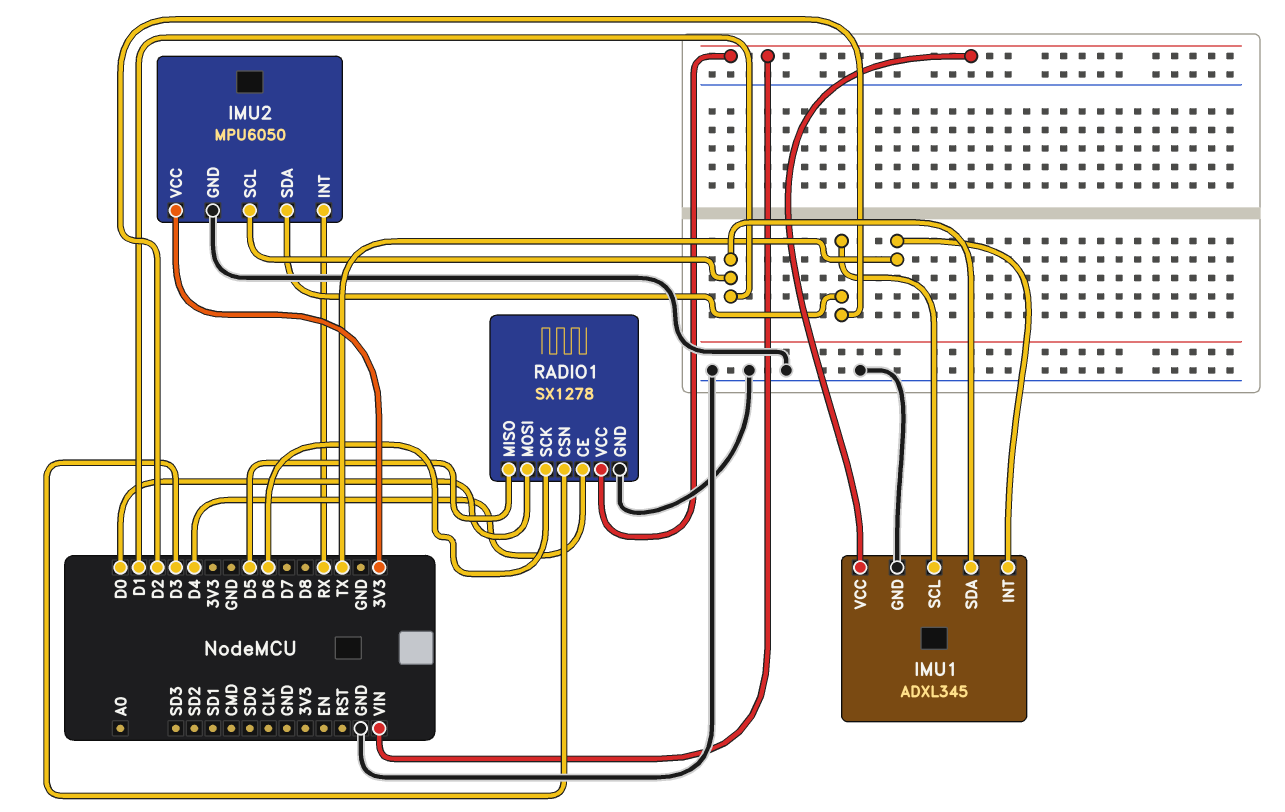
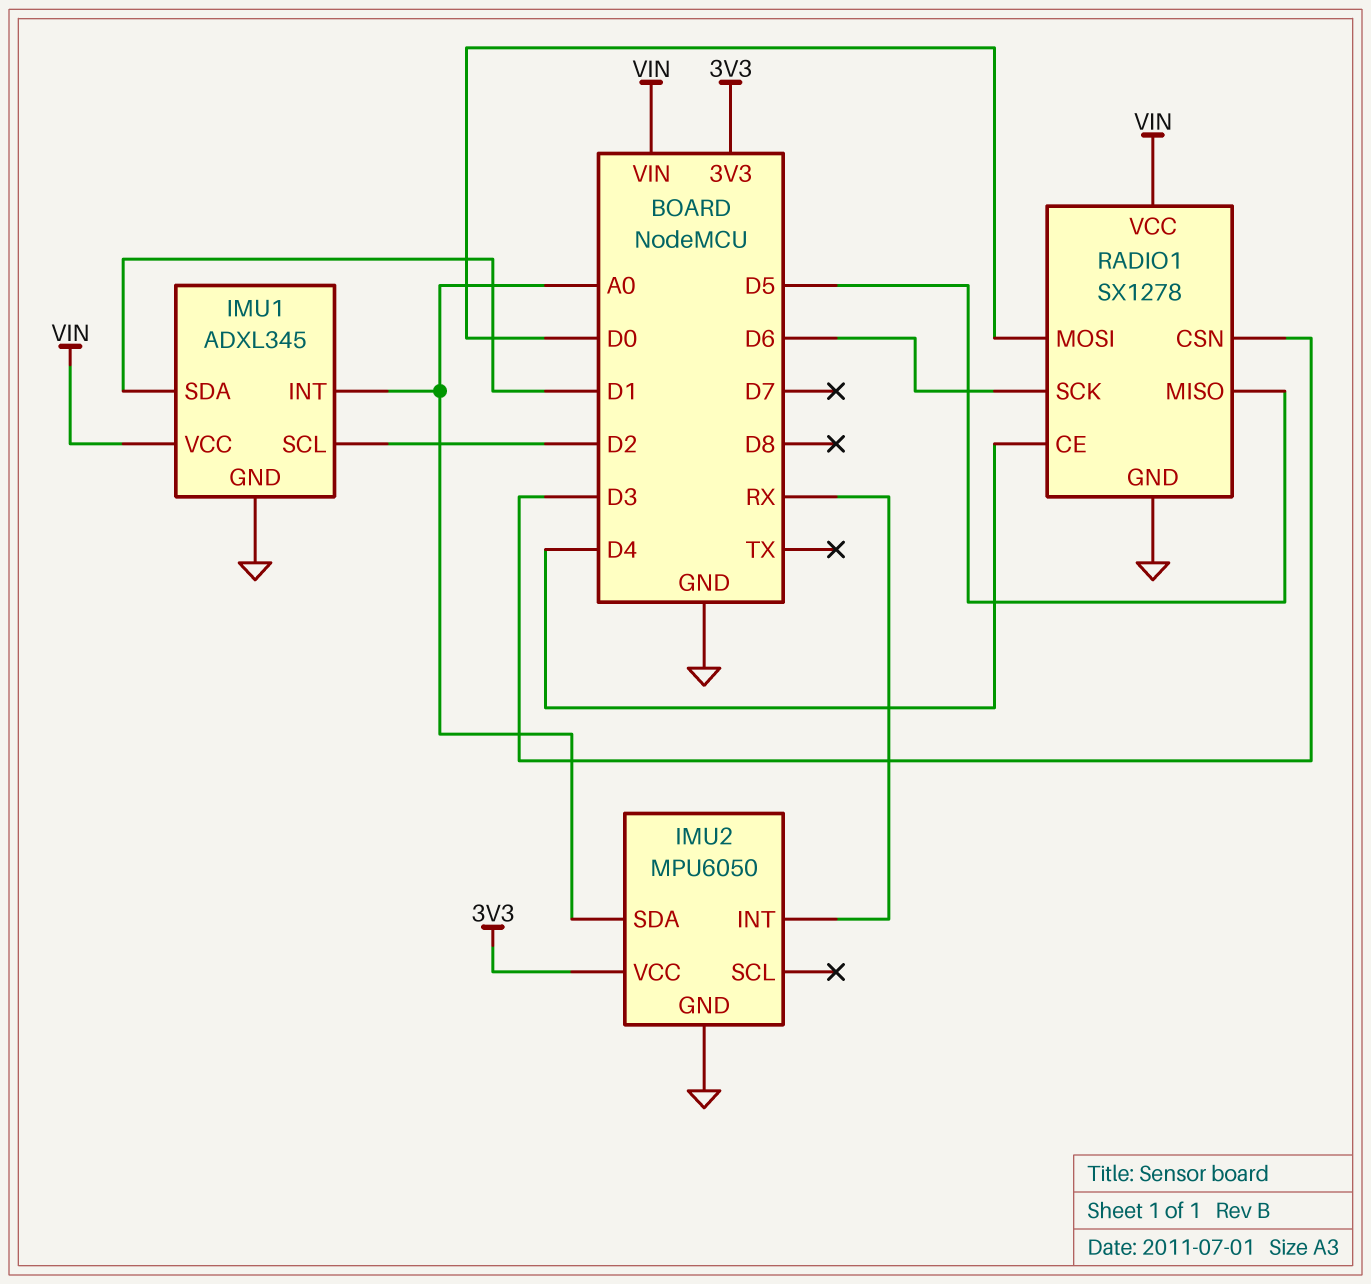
IMU1 pin INT: TX -> A0
IMU2 pin SCL: D1 -> none
IMU2 pin SDA: D2 -> A0

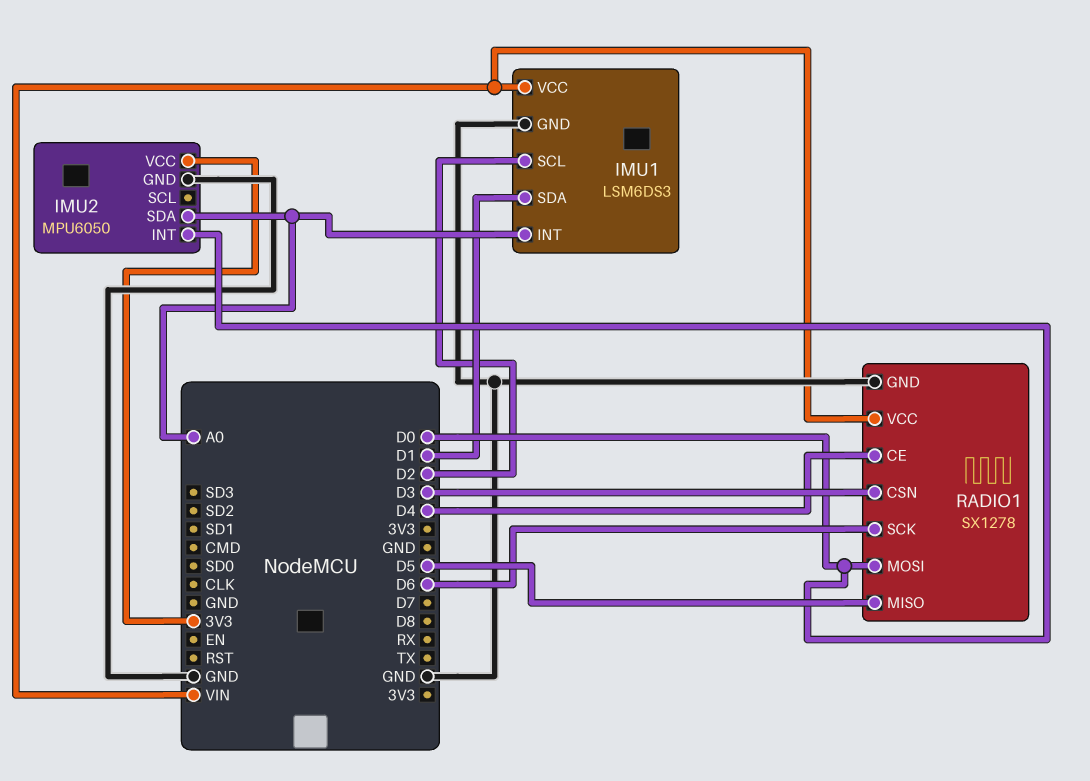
IMU1: ADXL345 -> LSM6DS3
IMU2 pin INT: RX -> D0

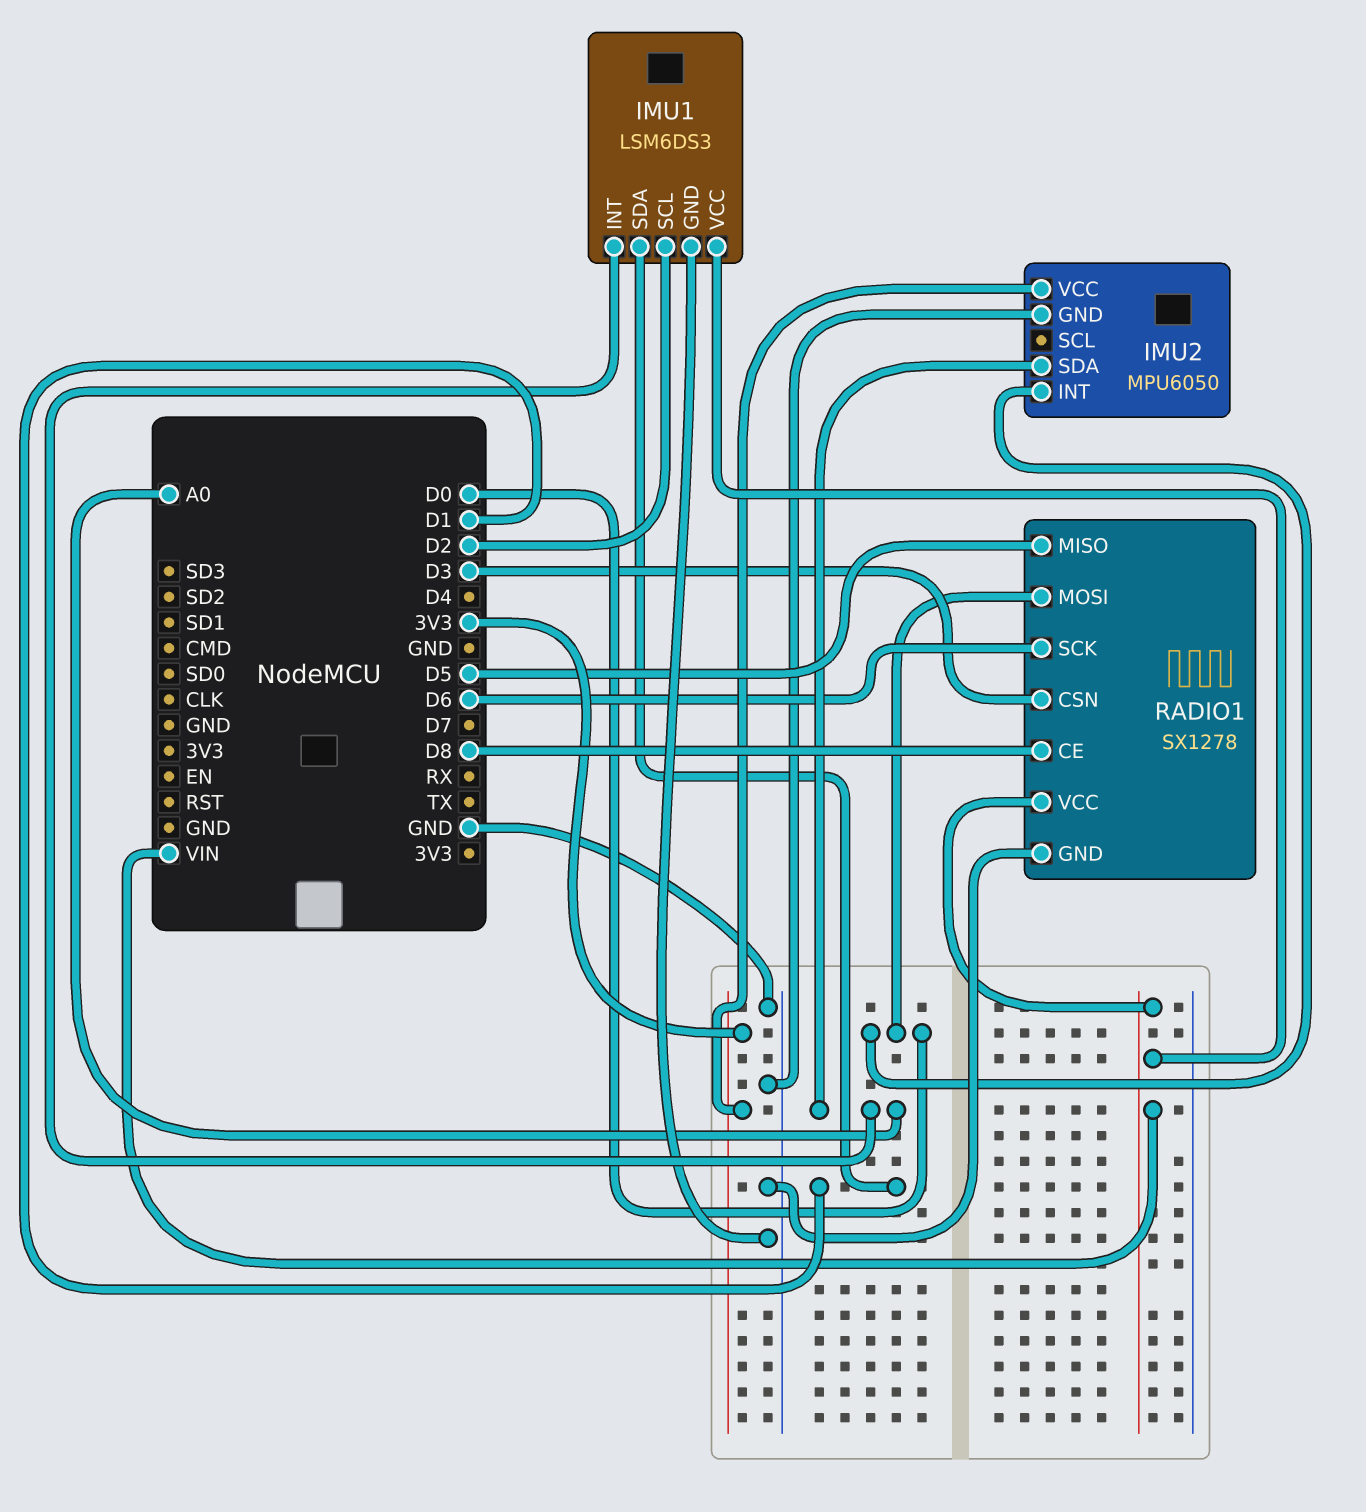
RADIO1 pin CE: D4 -> D8

